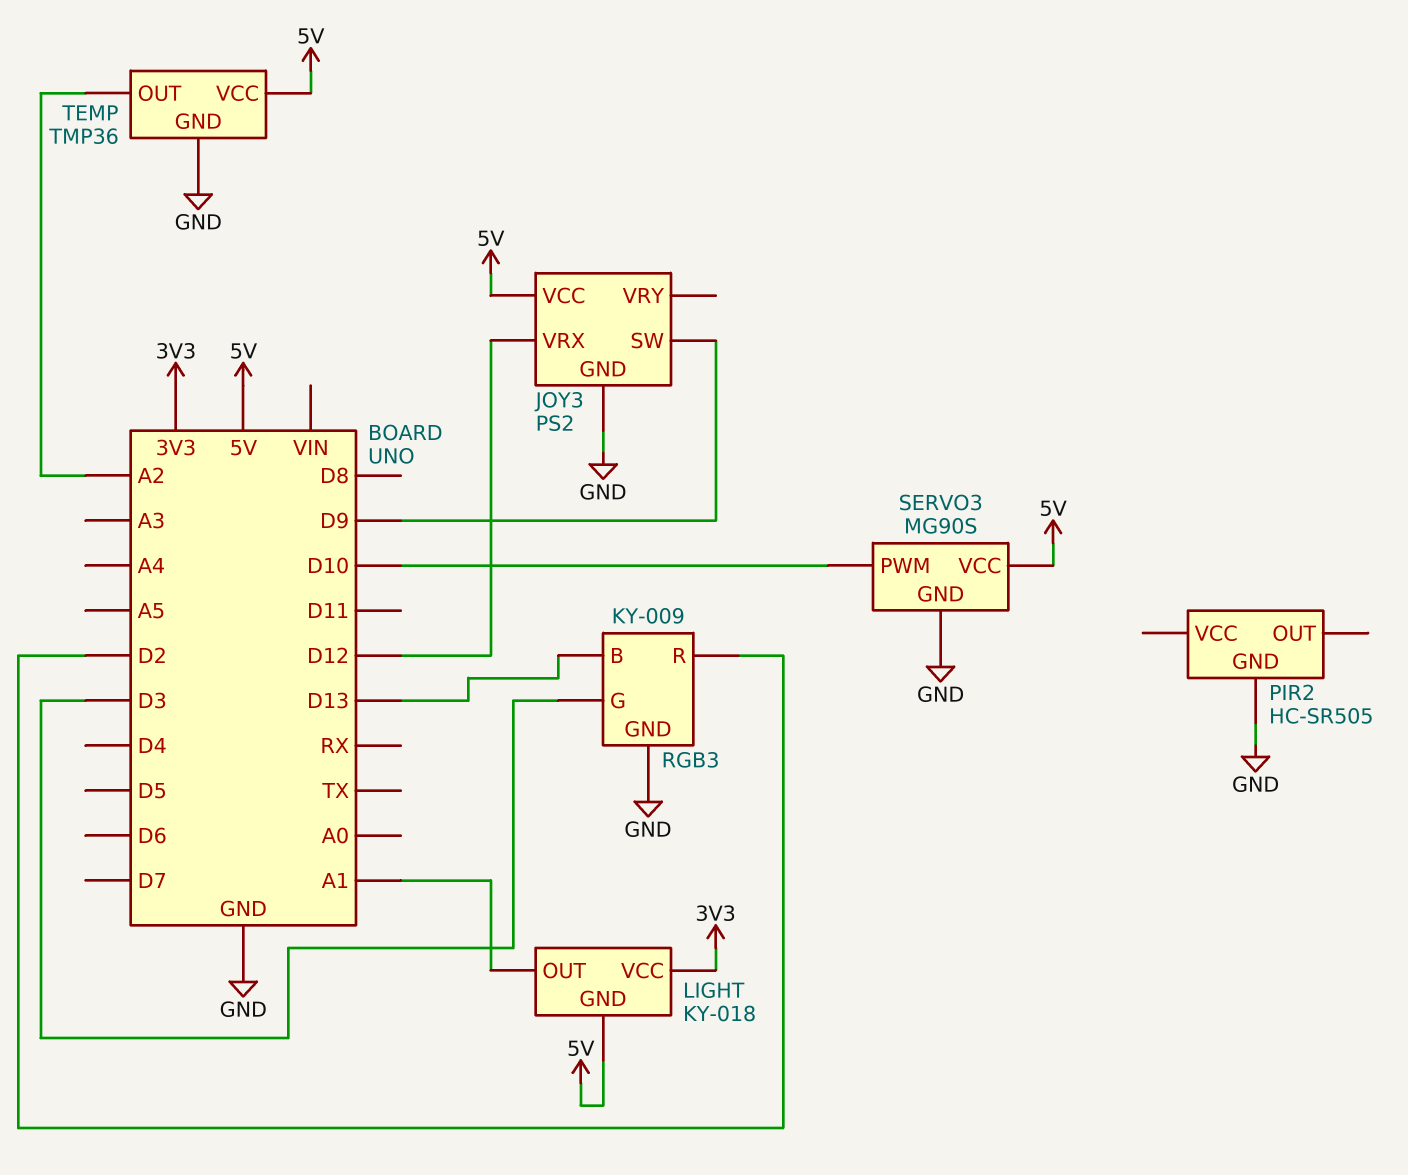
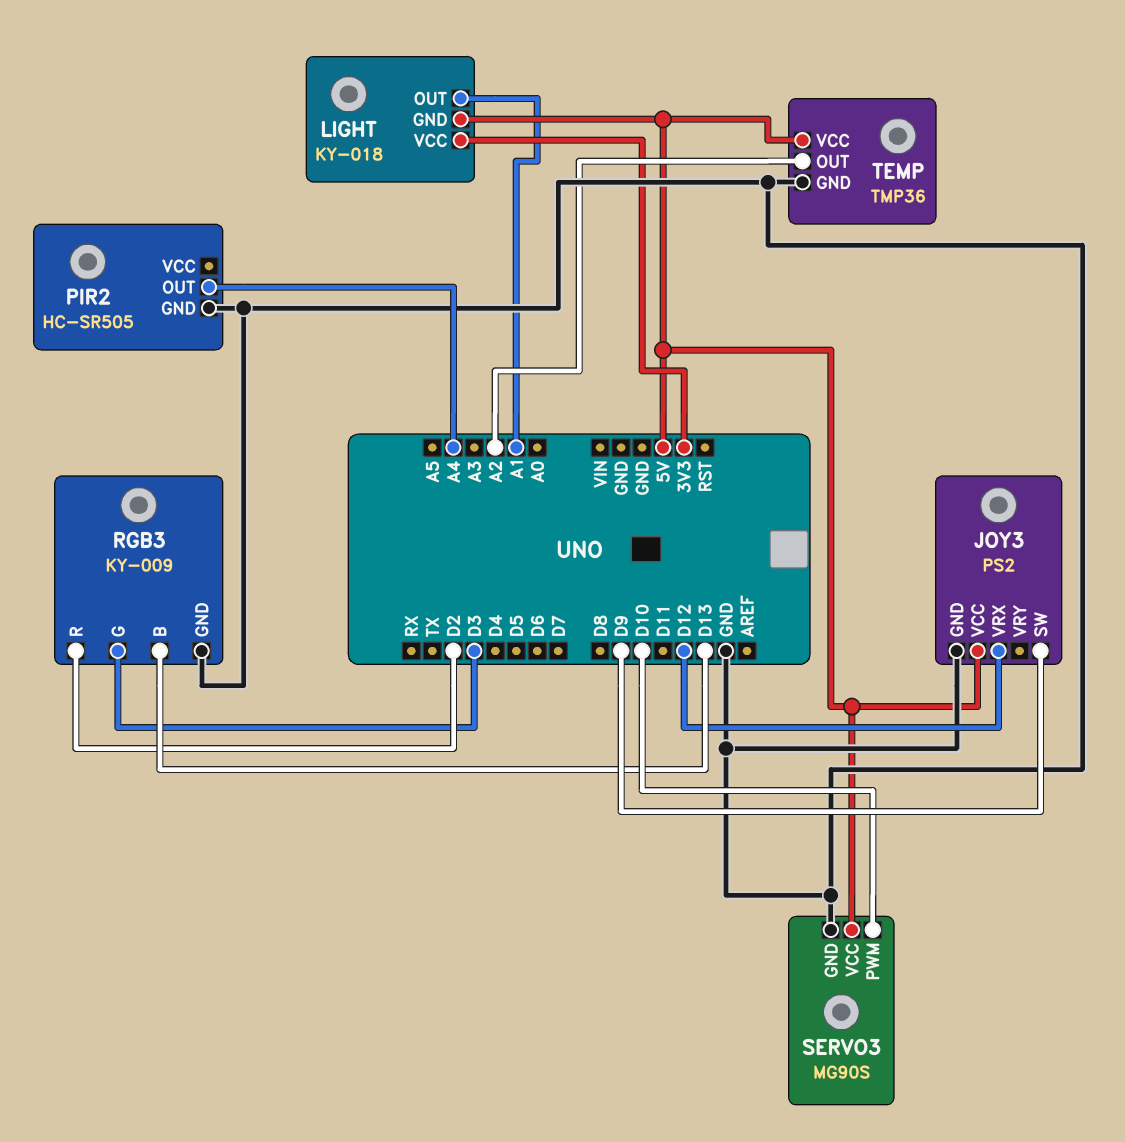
PIR2 pin OUT: none -> A4

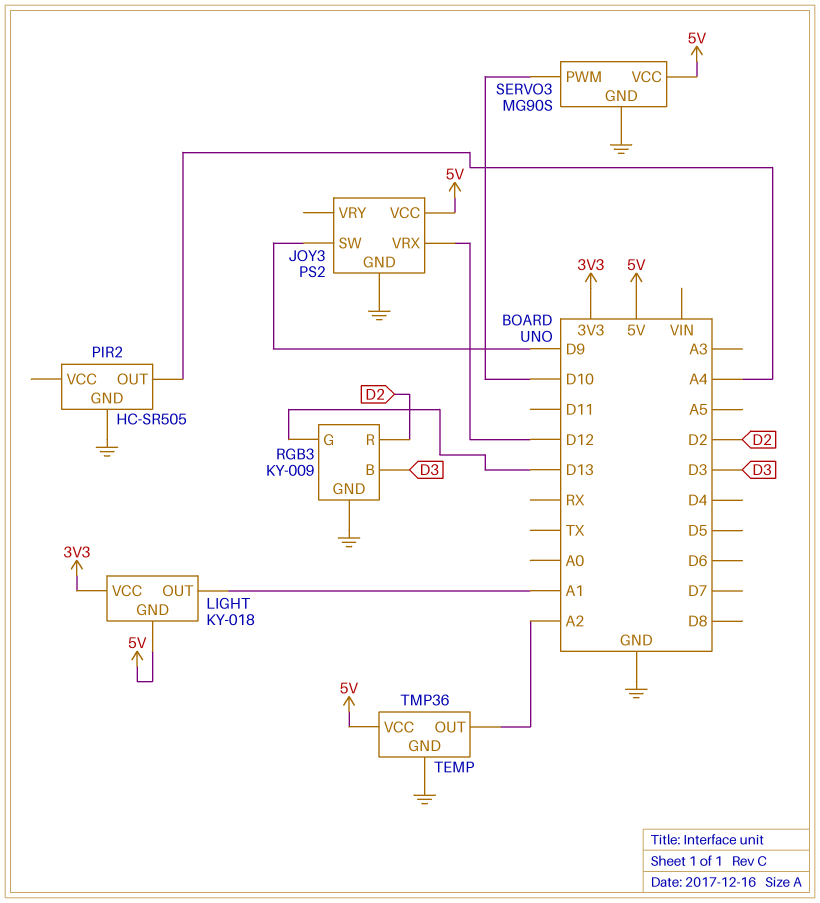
RGB3 pin B: D13 -> D3
RGB3 pin G: D3 -> D13

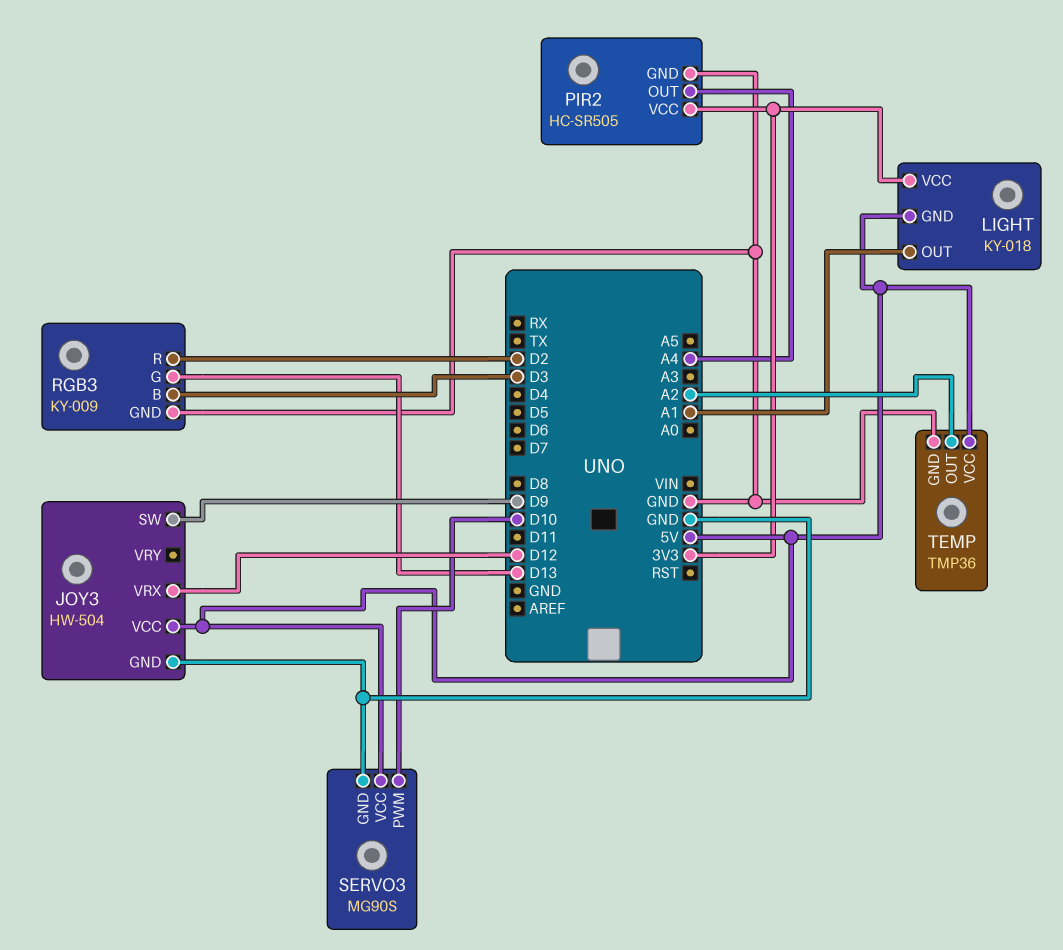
JOY3: PS2 -> HW-504
PIR2 pin VCC: none -> 3V3

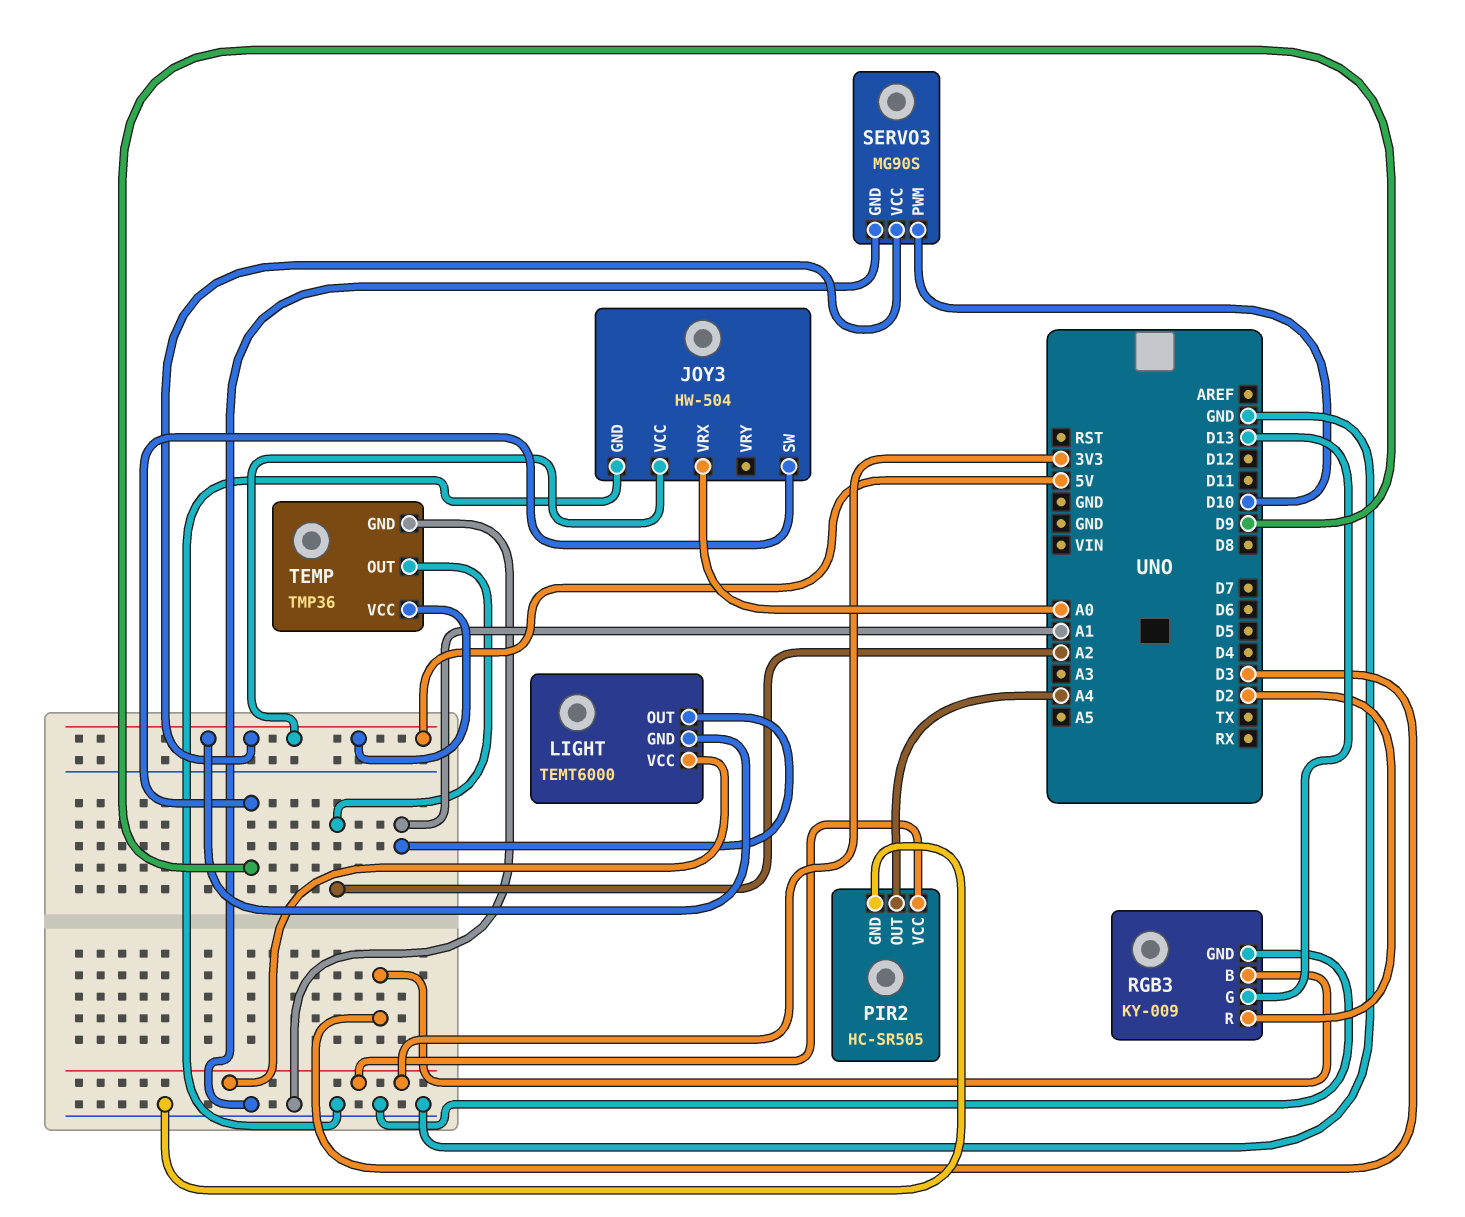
JOY3 pin VRX: D12 -> A0
LIGHT: KY-018 -> TEMT6000

